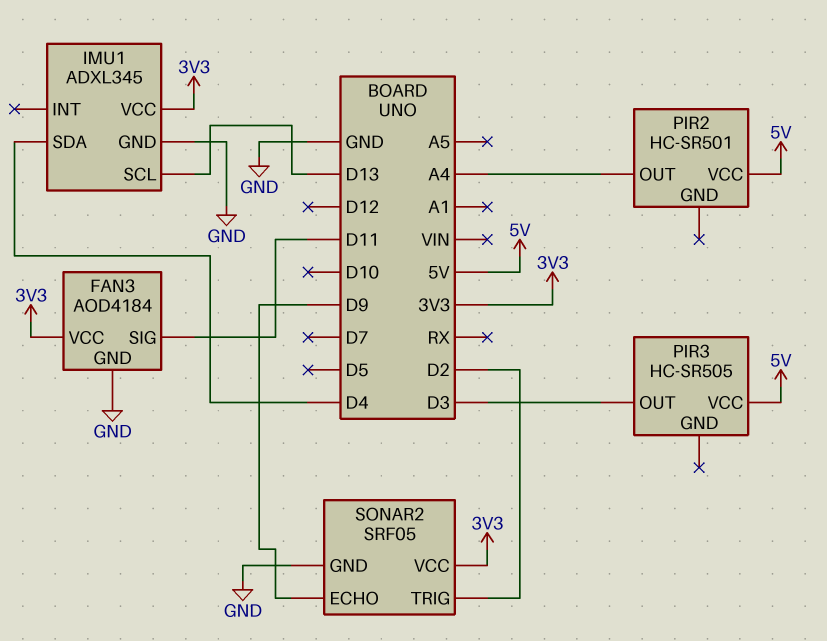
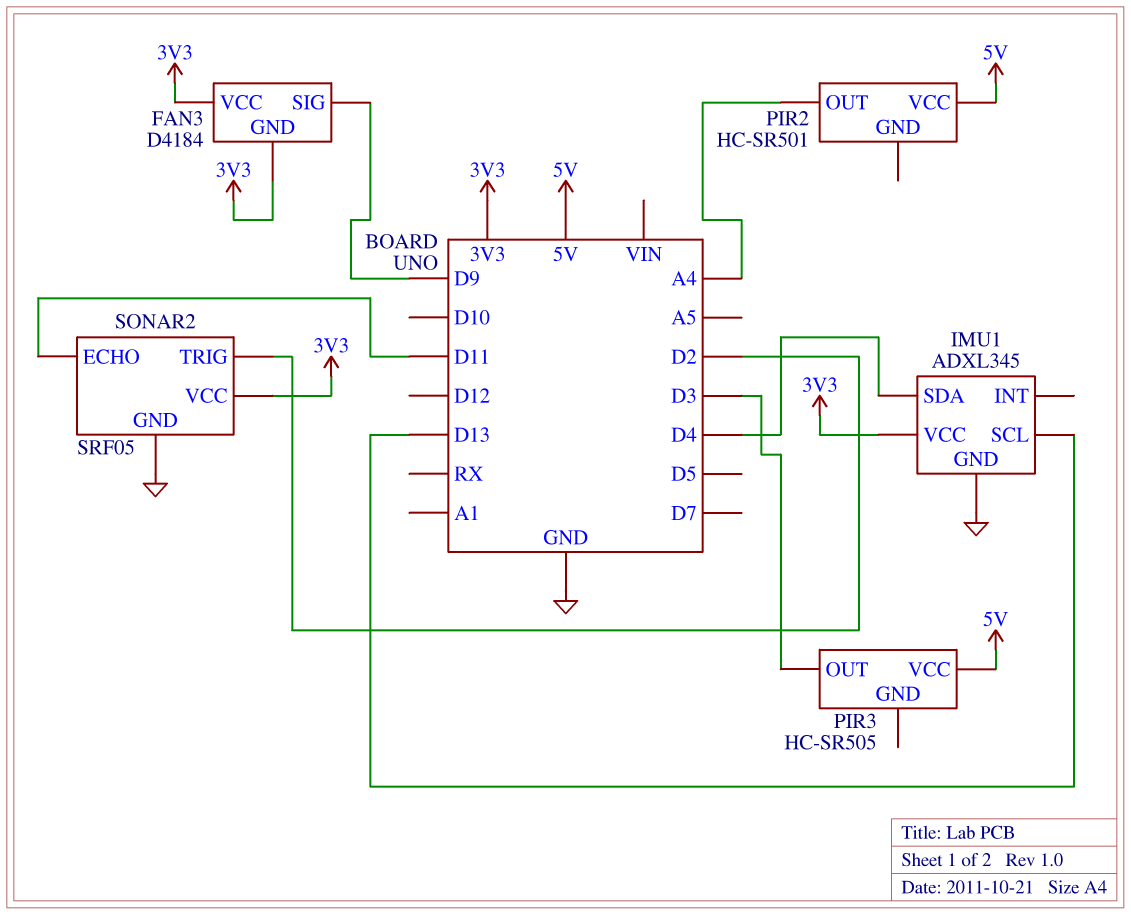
FAN3: AOD4184 -> D4184
FAN3 pin GND: GND -> 3V3
FAN3 pin SIG: D11 -> D9
SONAR2 pin ECHO: D9 -> D11

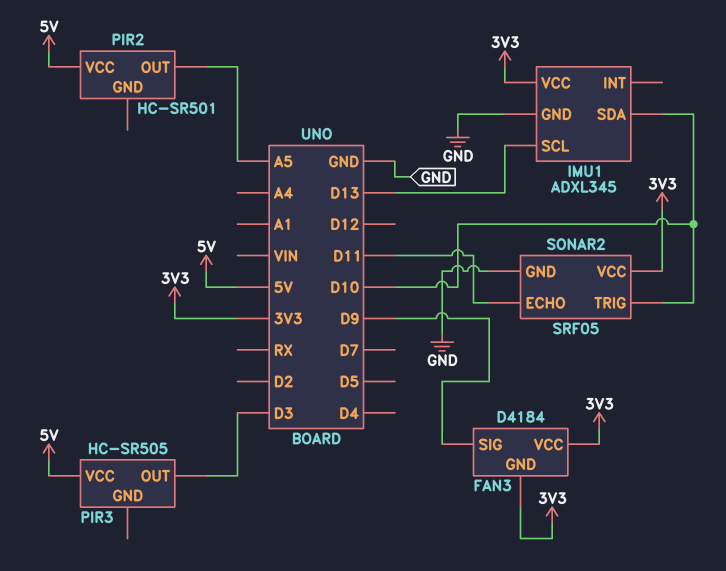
IMU1 pin SDA: D4 -> D10
PIR2 pin OUT: A4 -> A5
SONAR2 pin TRIG: D2 -> D10

